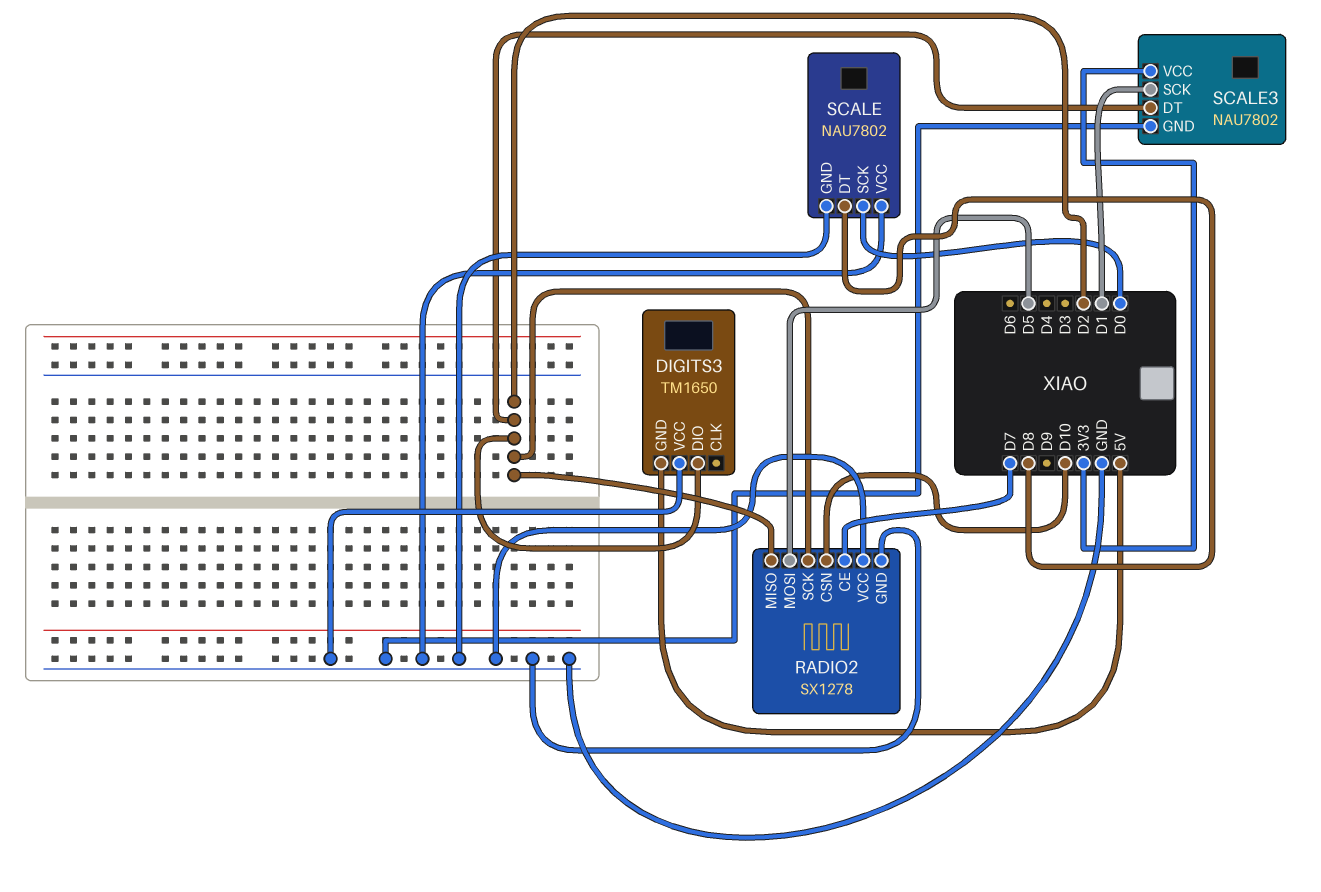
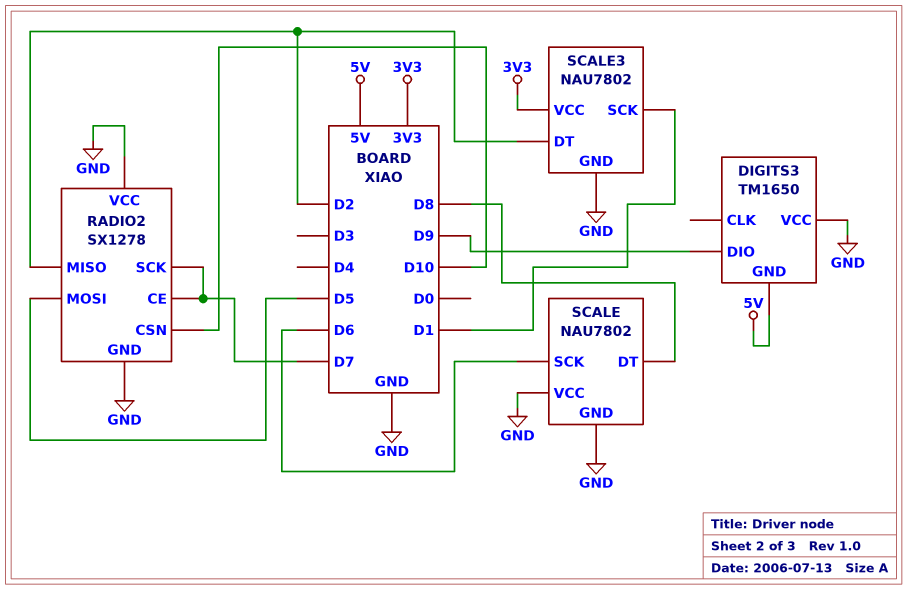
DIGITS3 pin DIO: D2 -> D9
RADIO2 pin SCK: D2 -> D7
SCALE pin SCK: D0 -> D6

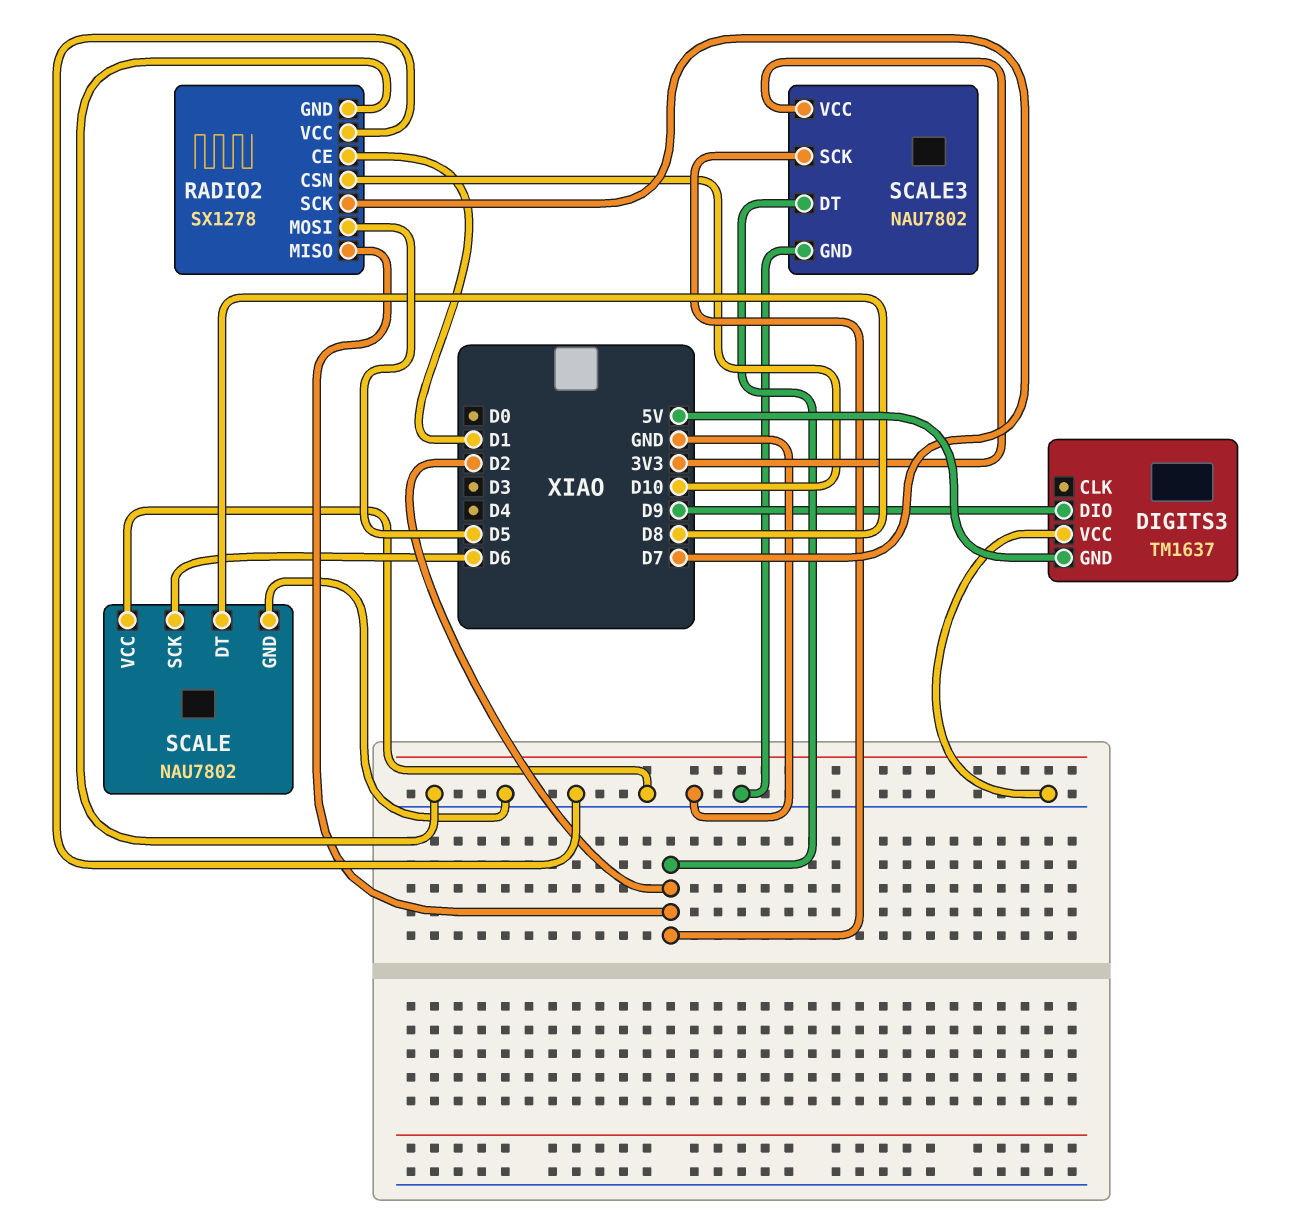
DIGITS3: TM1650 -> TM1637
RADIO2 pin CE: D7 -> D1
SCALE3 pin SCK: D1 -> D2

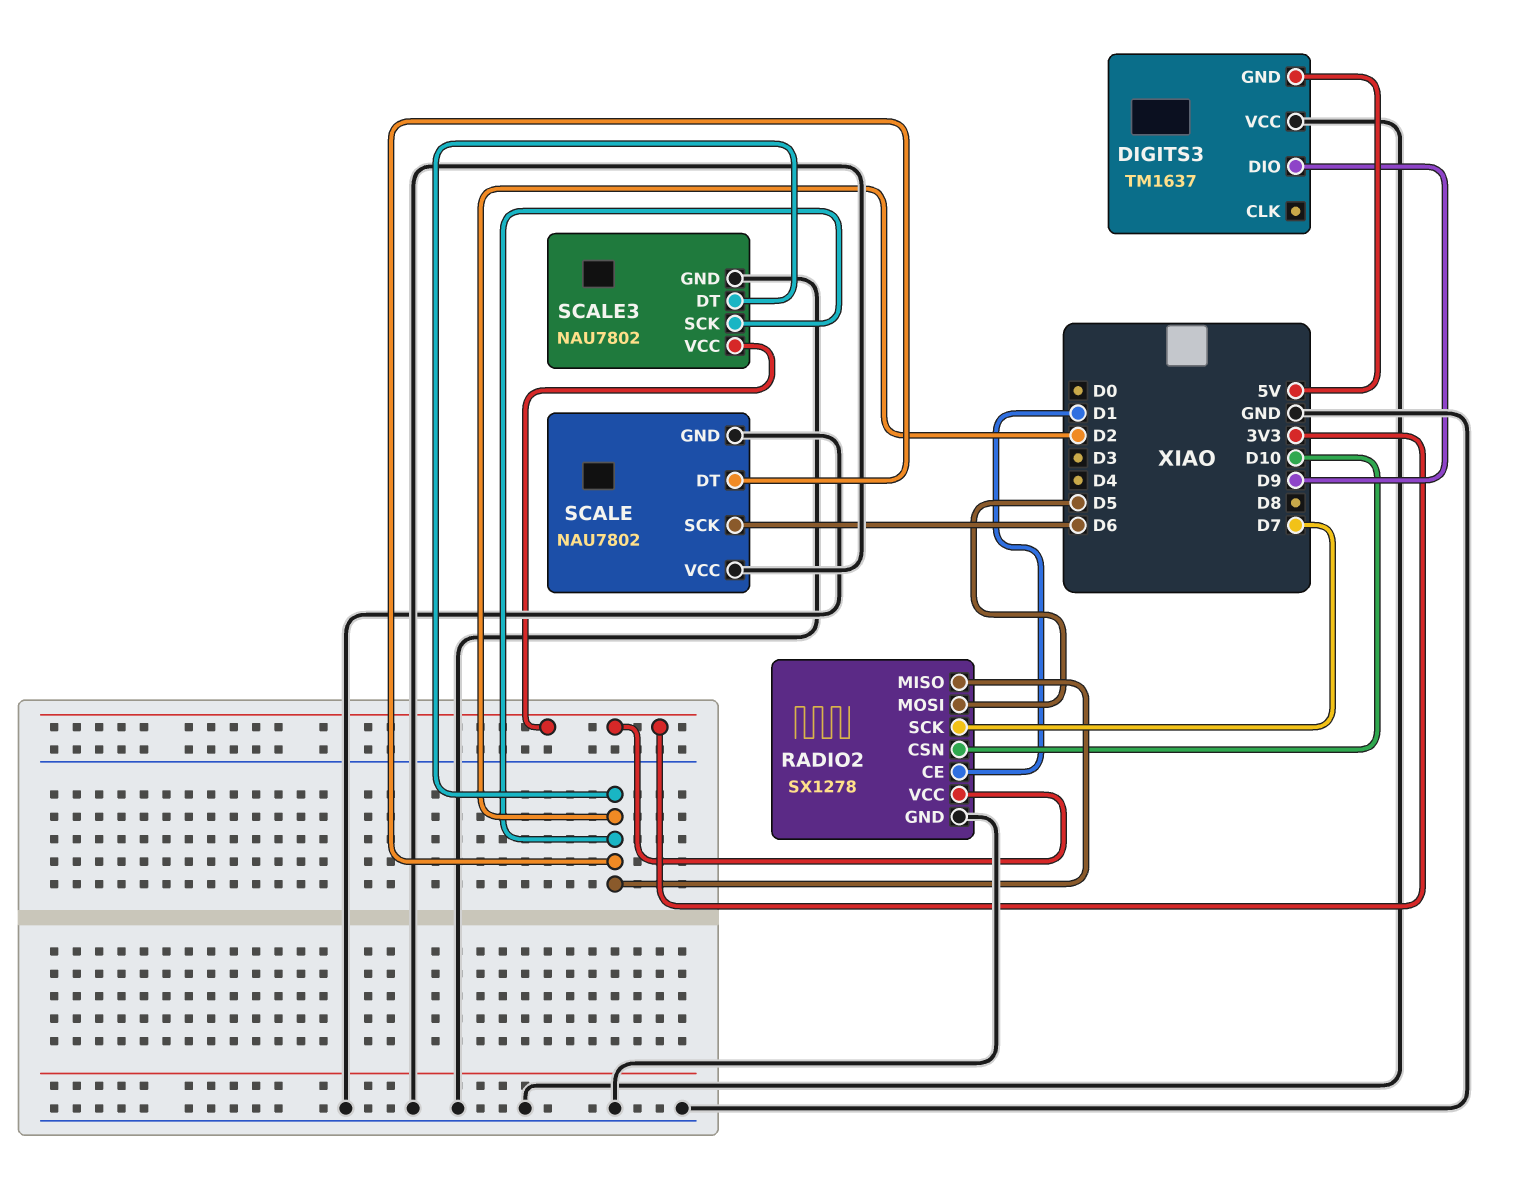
RADIO2 pin VCC: GND -> 3V3
SCALE pin DT: D8 -> D2

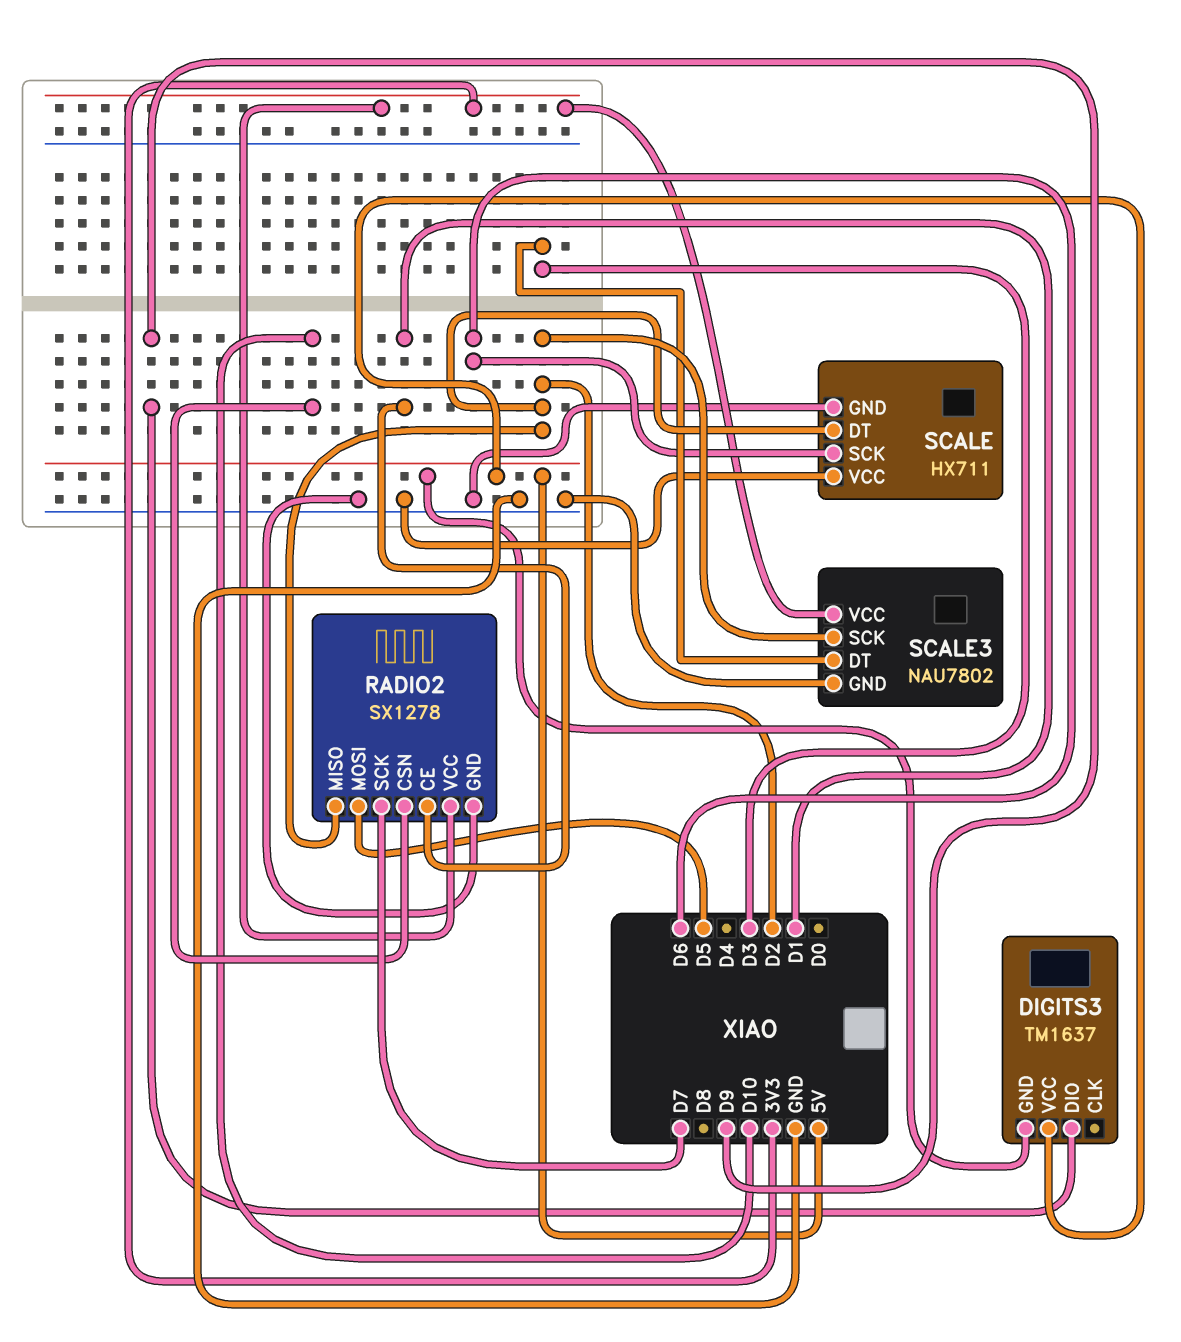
DIGITS3 pin VCC: GND -> 5V
SCALE: NAU7802 -> HX711
SCALE3 pin DT: D2 -> D3

